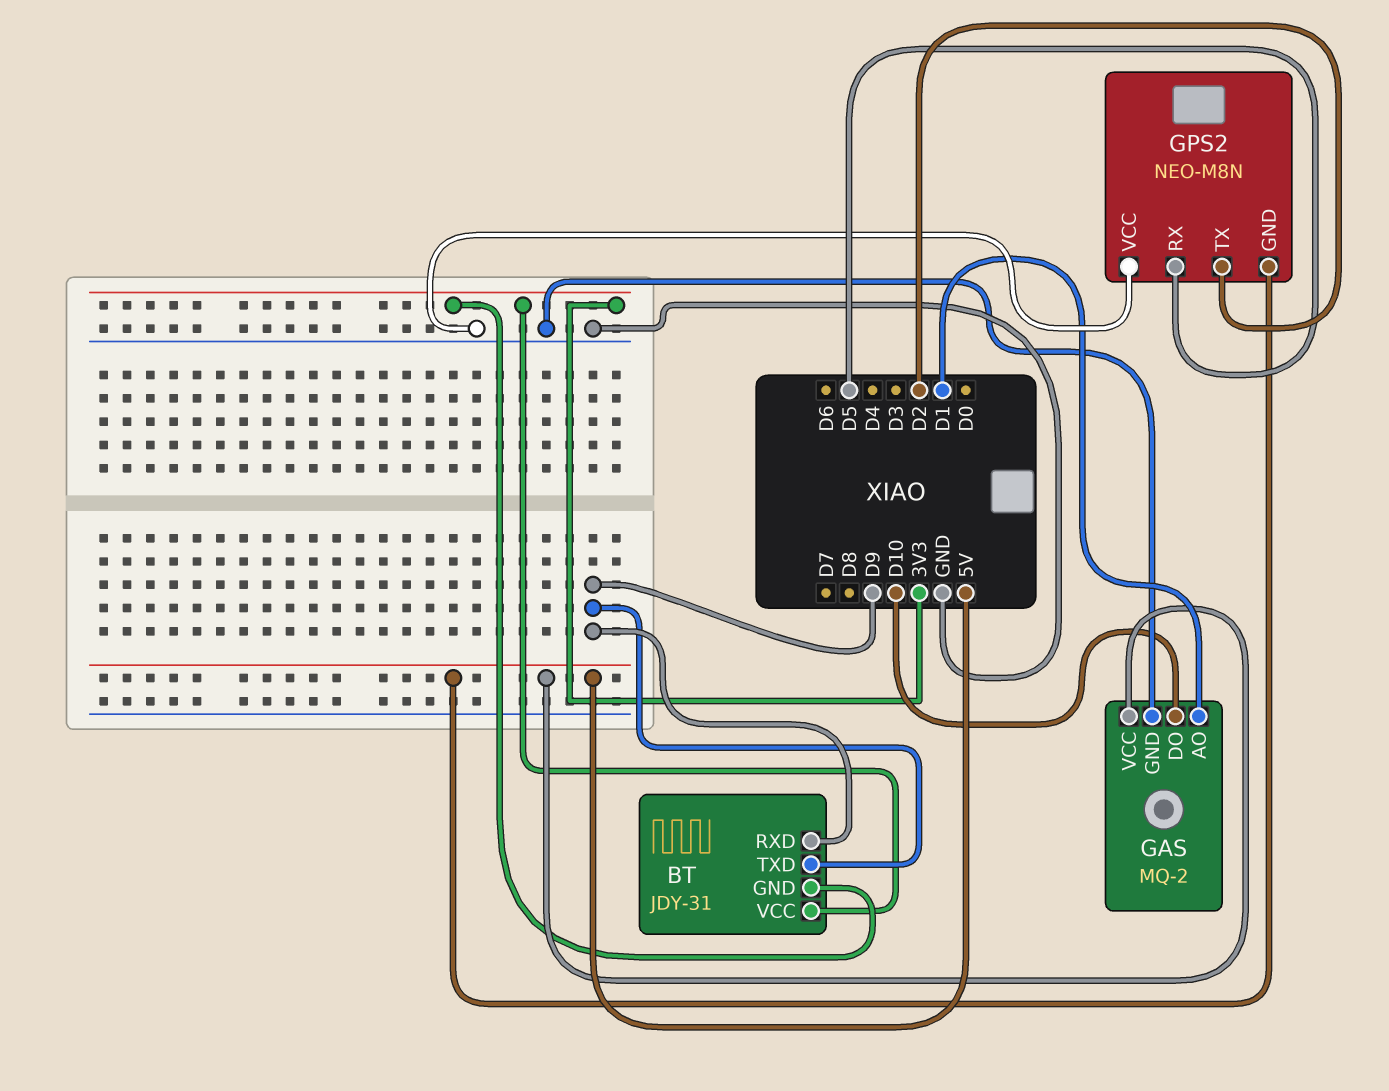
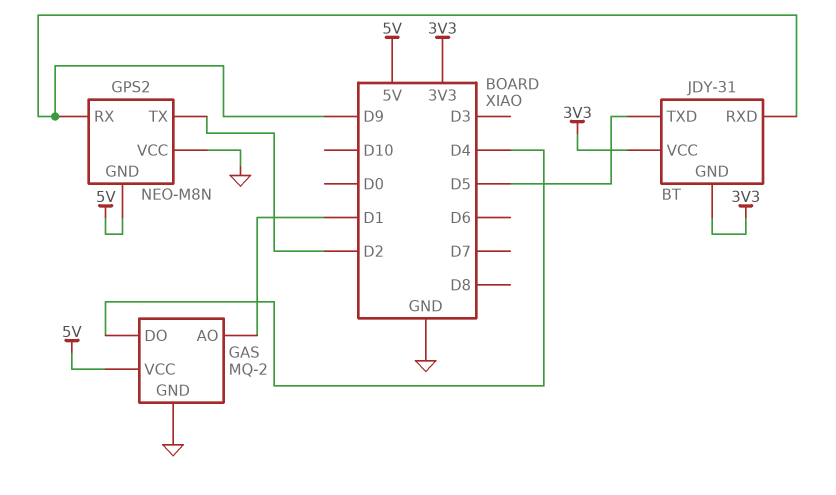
BT pin TXD: D9 -> D5
GAS pin DO: D10 -> D4
GPS2 pin RX: D5 -> D9

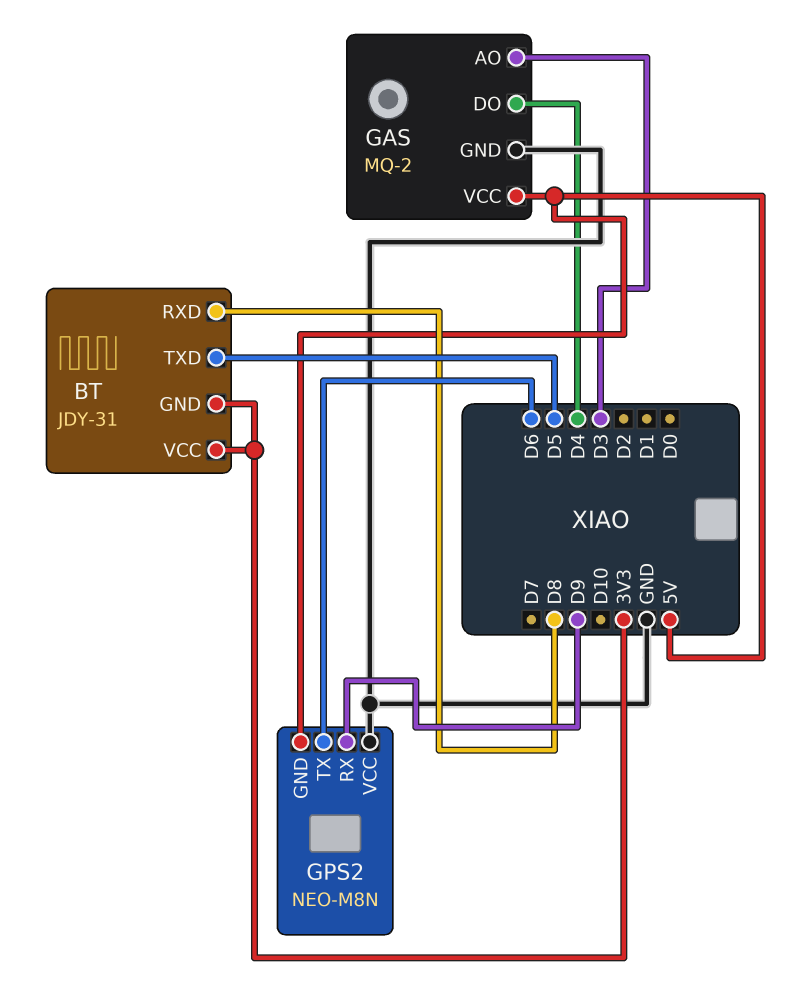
BT pin RXD: D9 -> D8
GAS pin AO: D1 -> D3
GPS2 pin TX: D2 -> D6

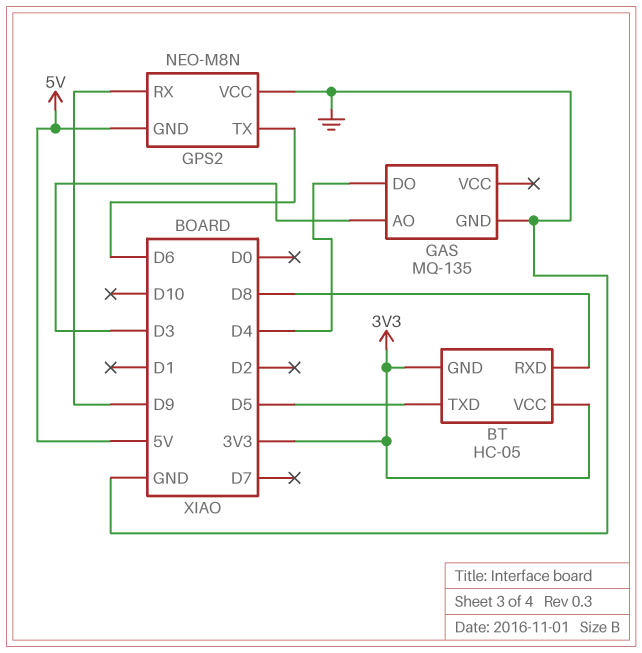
BT: JDY-31 -> HC-05
GAS: MQ-2 -> MQ-135
GAS pin VCC: 5V -> none

